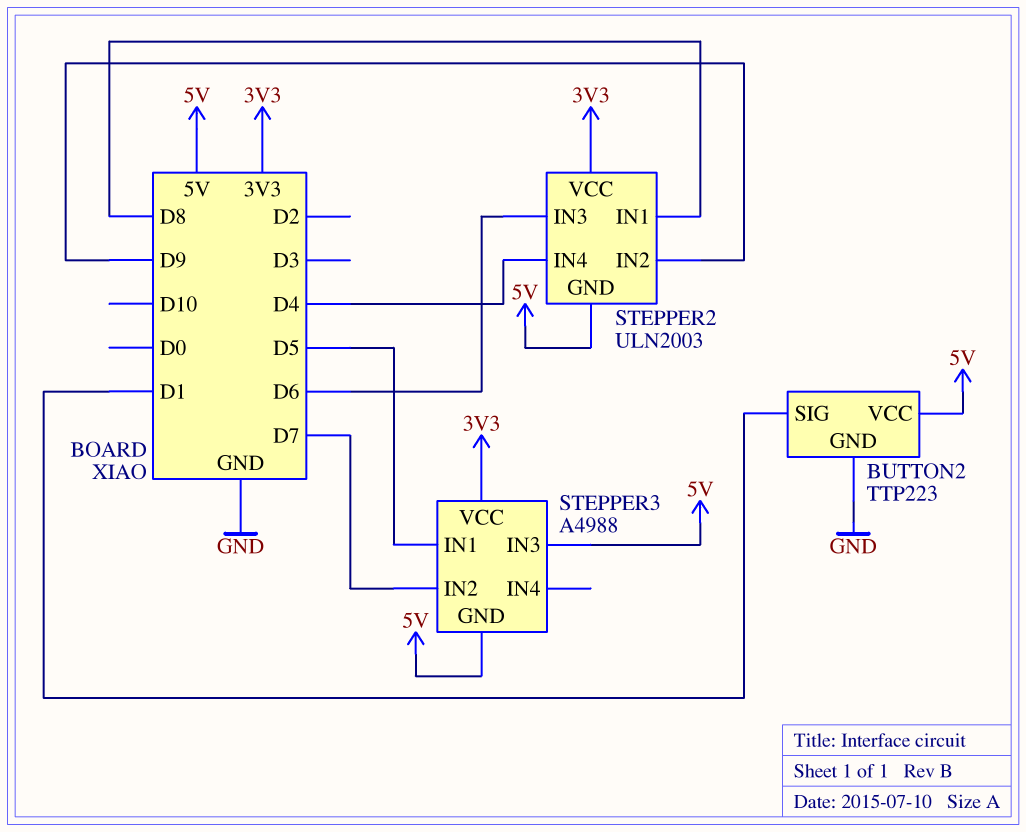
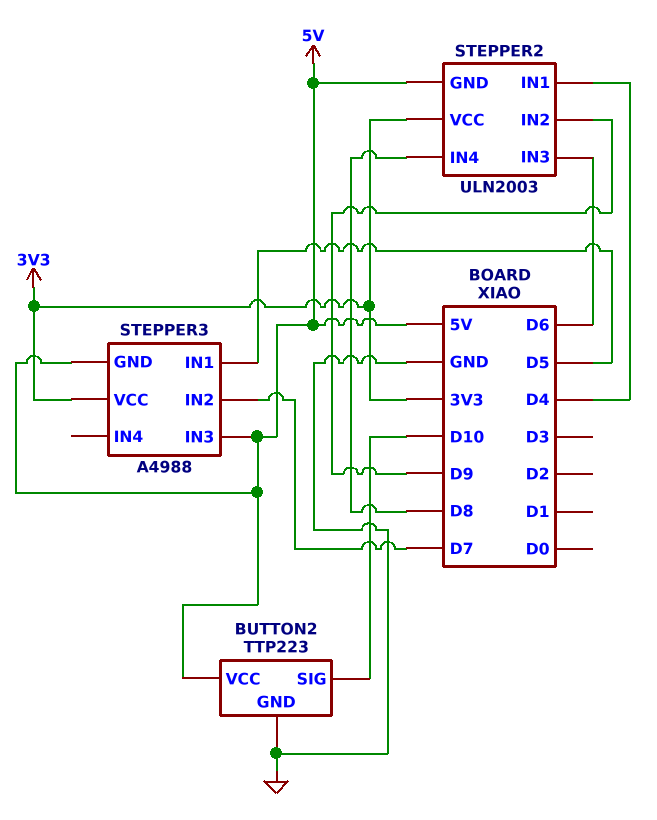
BUTTON2 pin SIG: D1 -> D10
STEPPER2 pin IN1: D8 -> D4
STEPPER2 pin IN4: D4 -> D8

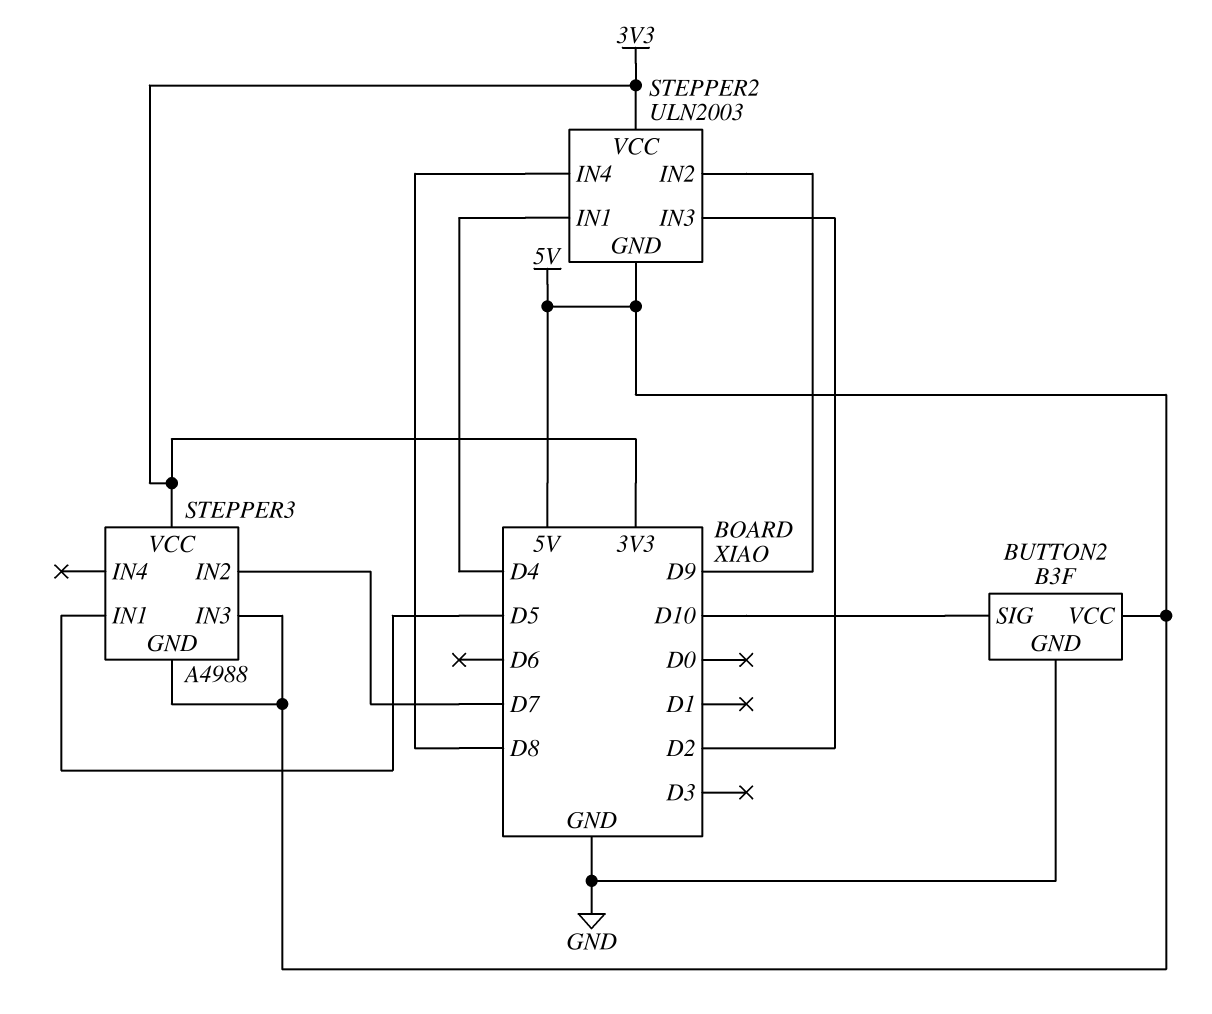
BUTTON2: TTP223 -> B3F
STEPPER2 pin IN3: D6 -> D2

